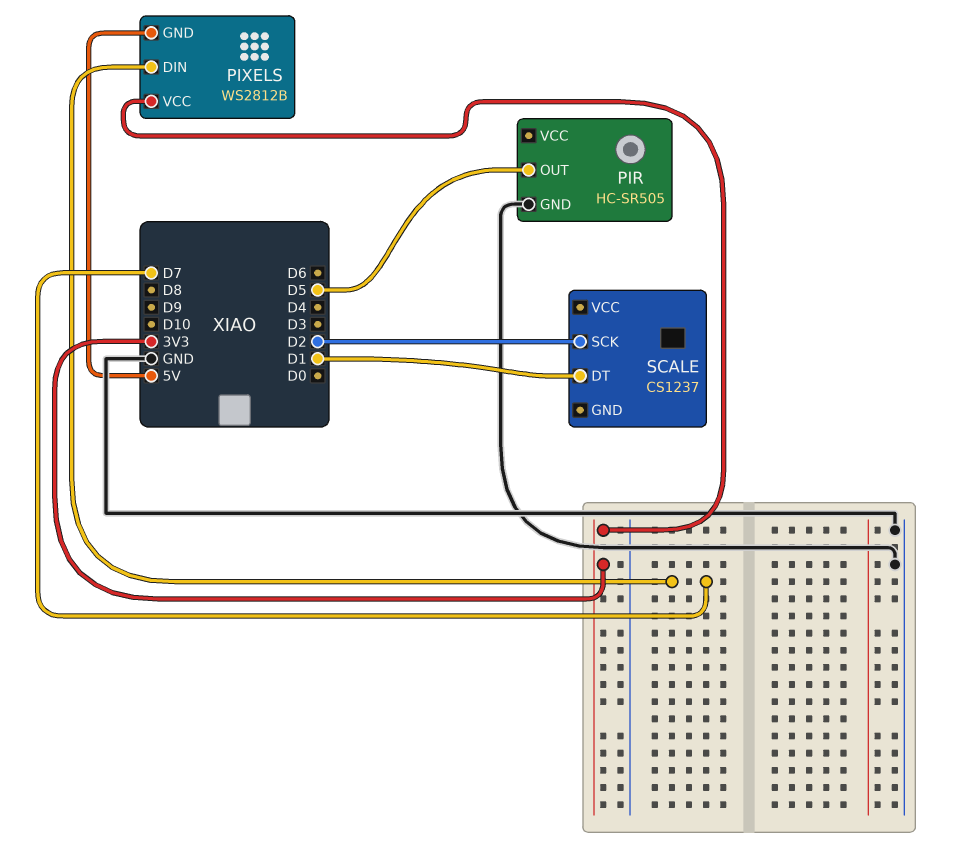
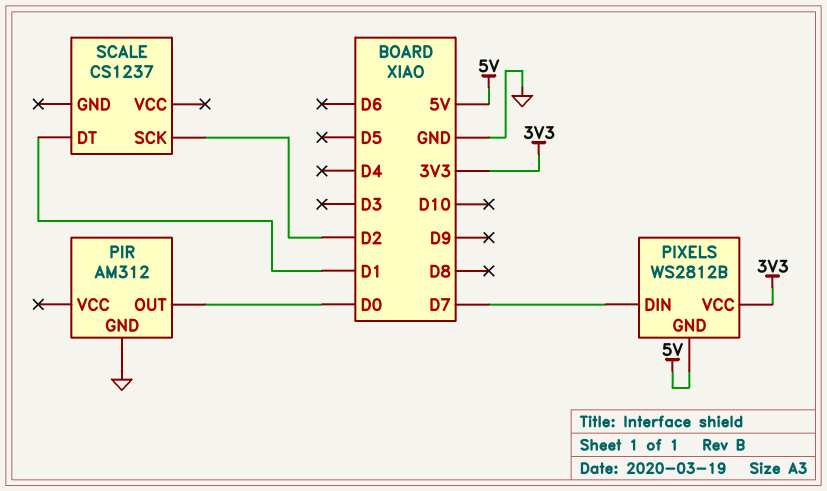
PIR: HC-SR505 -> AM312
PIR pin OUT: D5 -> D0

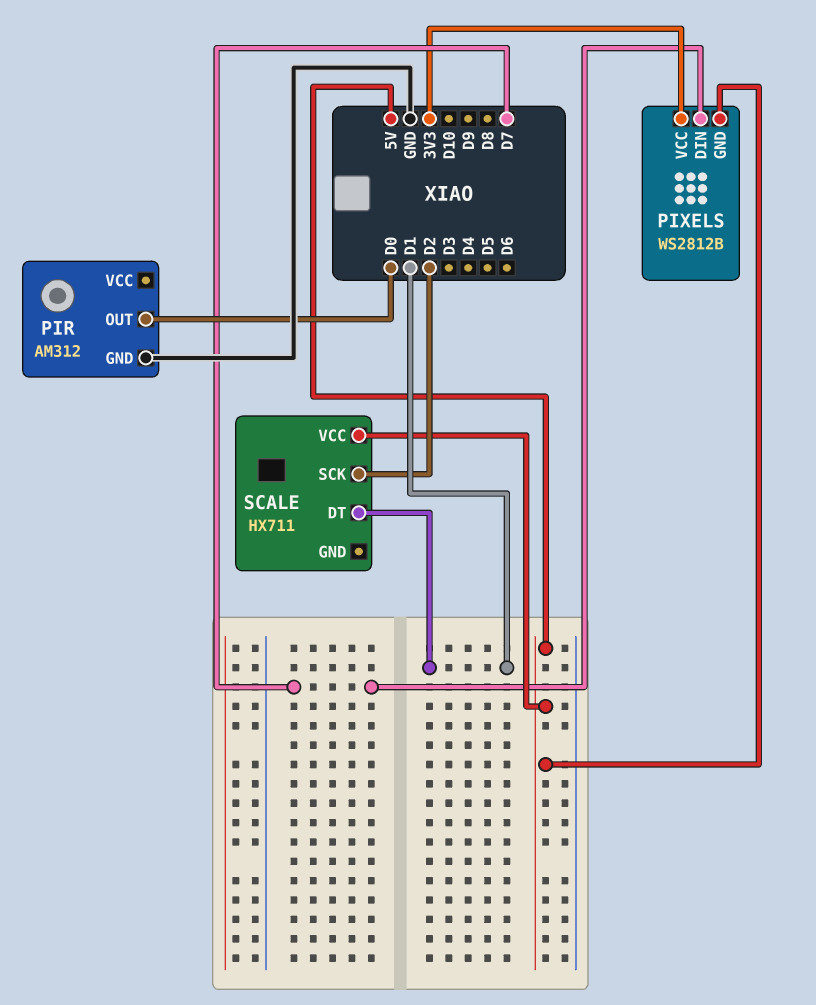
SCALE: CS1237 -> HX711
SCALE pin VCC: none -> 5V

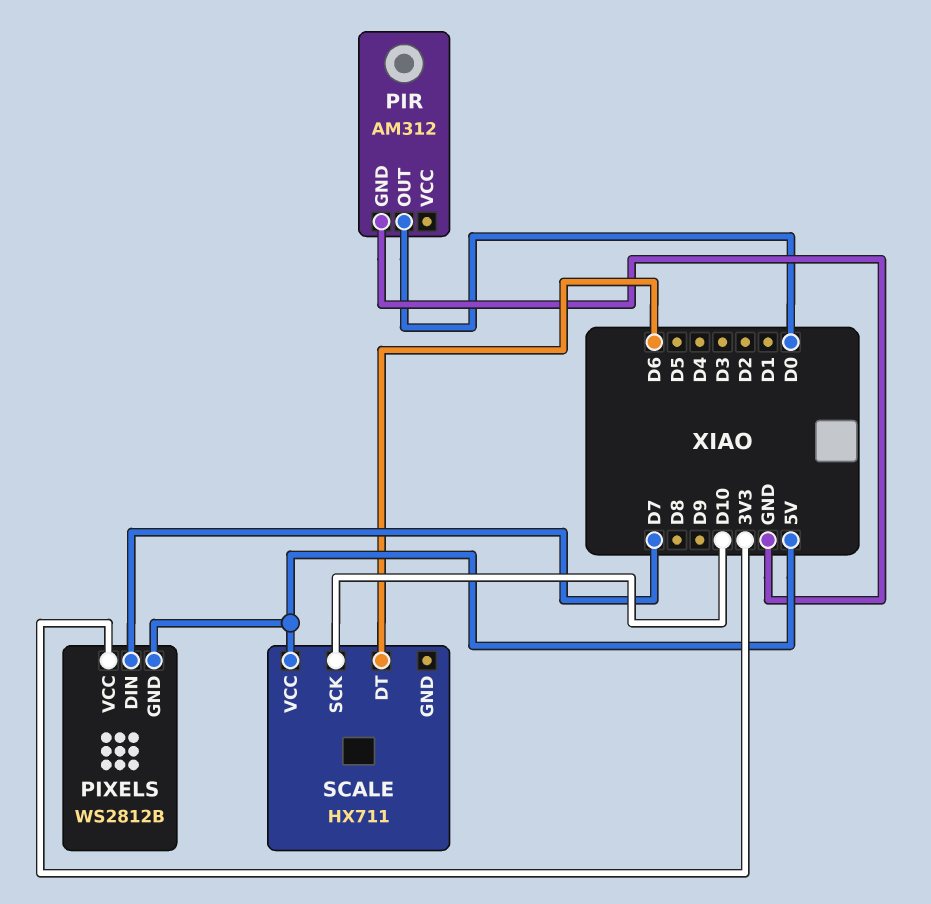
SCALE pin DT: D1 -> D6
SCALE pin SCK: D2 -> D10

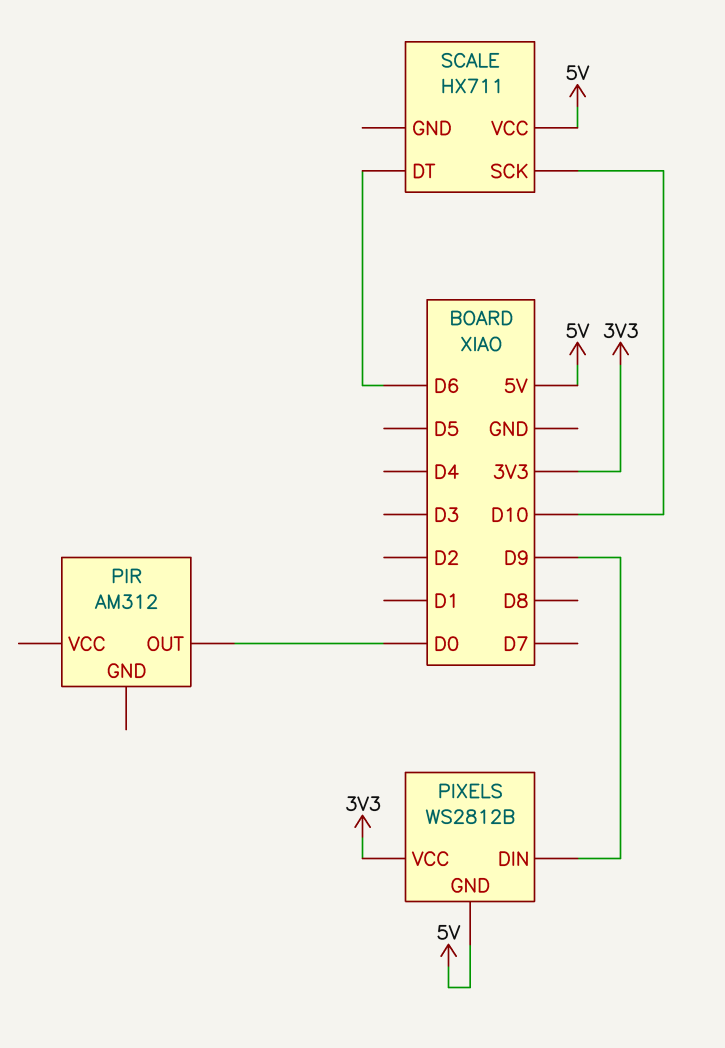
PIR pin GND: GND -> none
PIXELS pin DIN: D7 -> D9

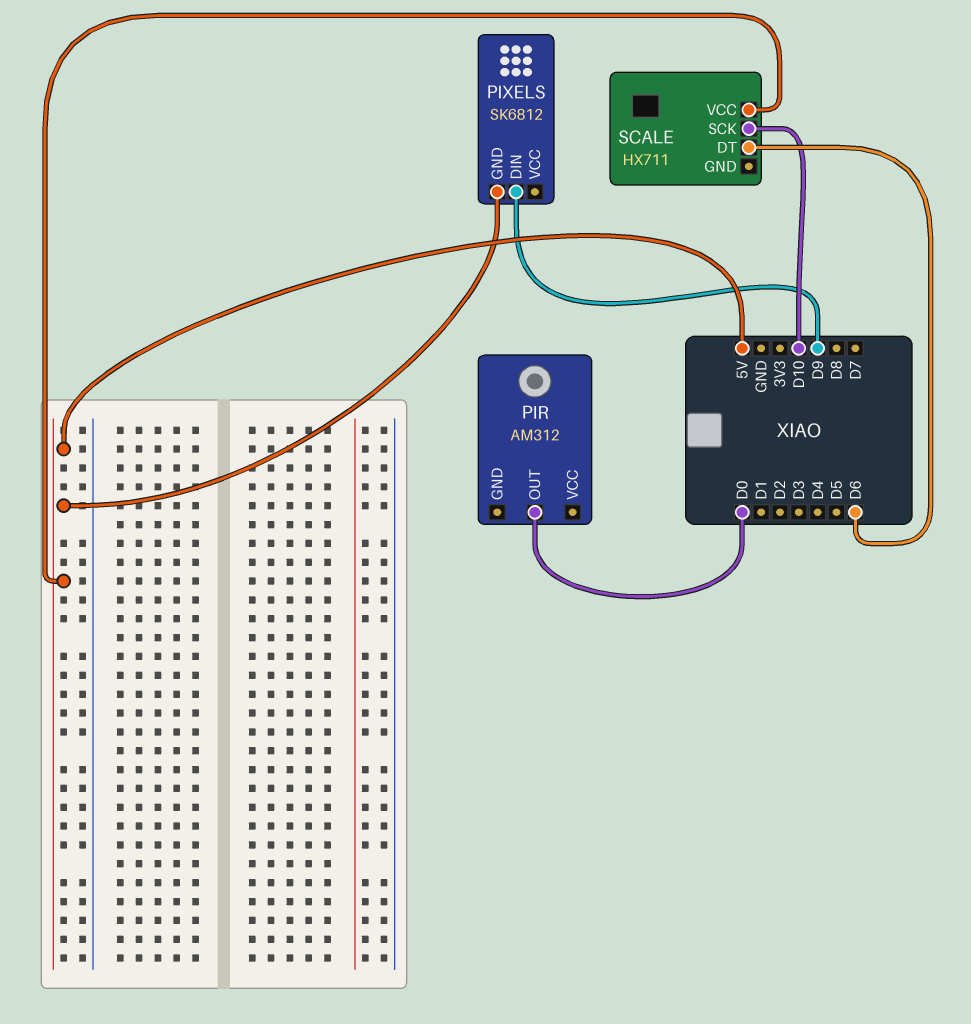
PIXELS: WS2812B -> SK6812
PIXELS pin VCC: 3V3 -> none

